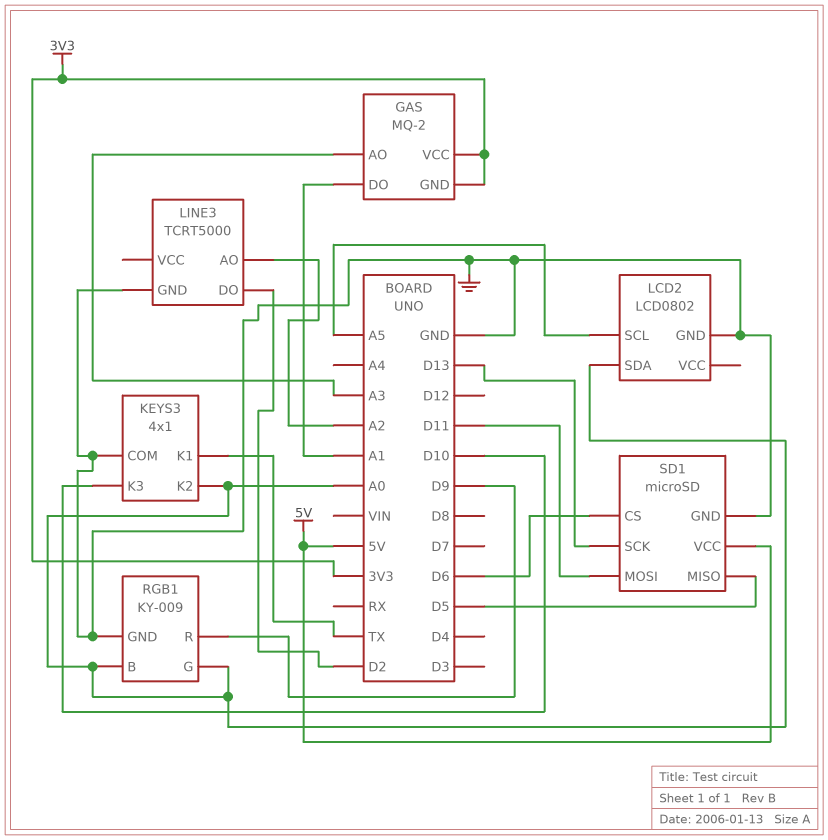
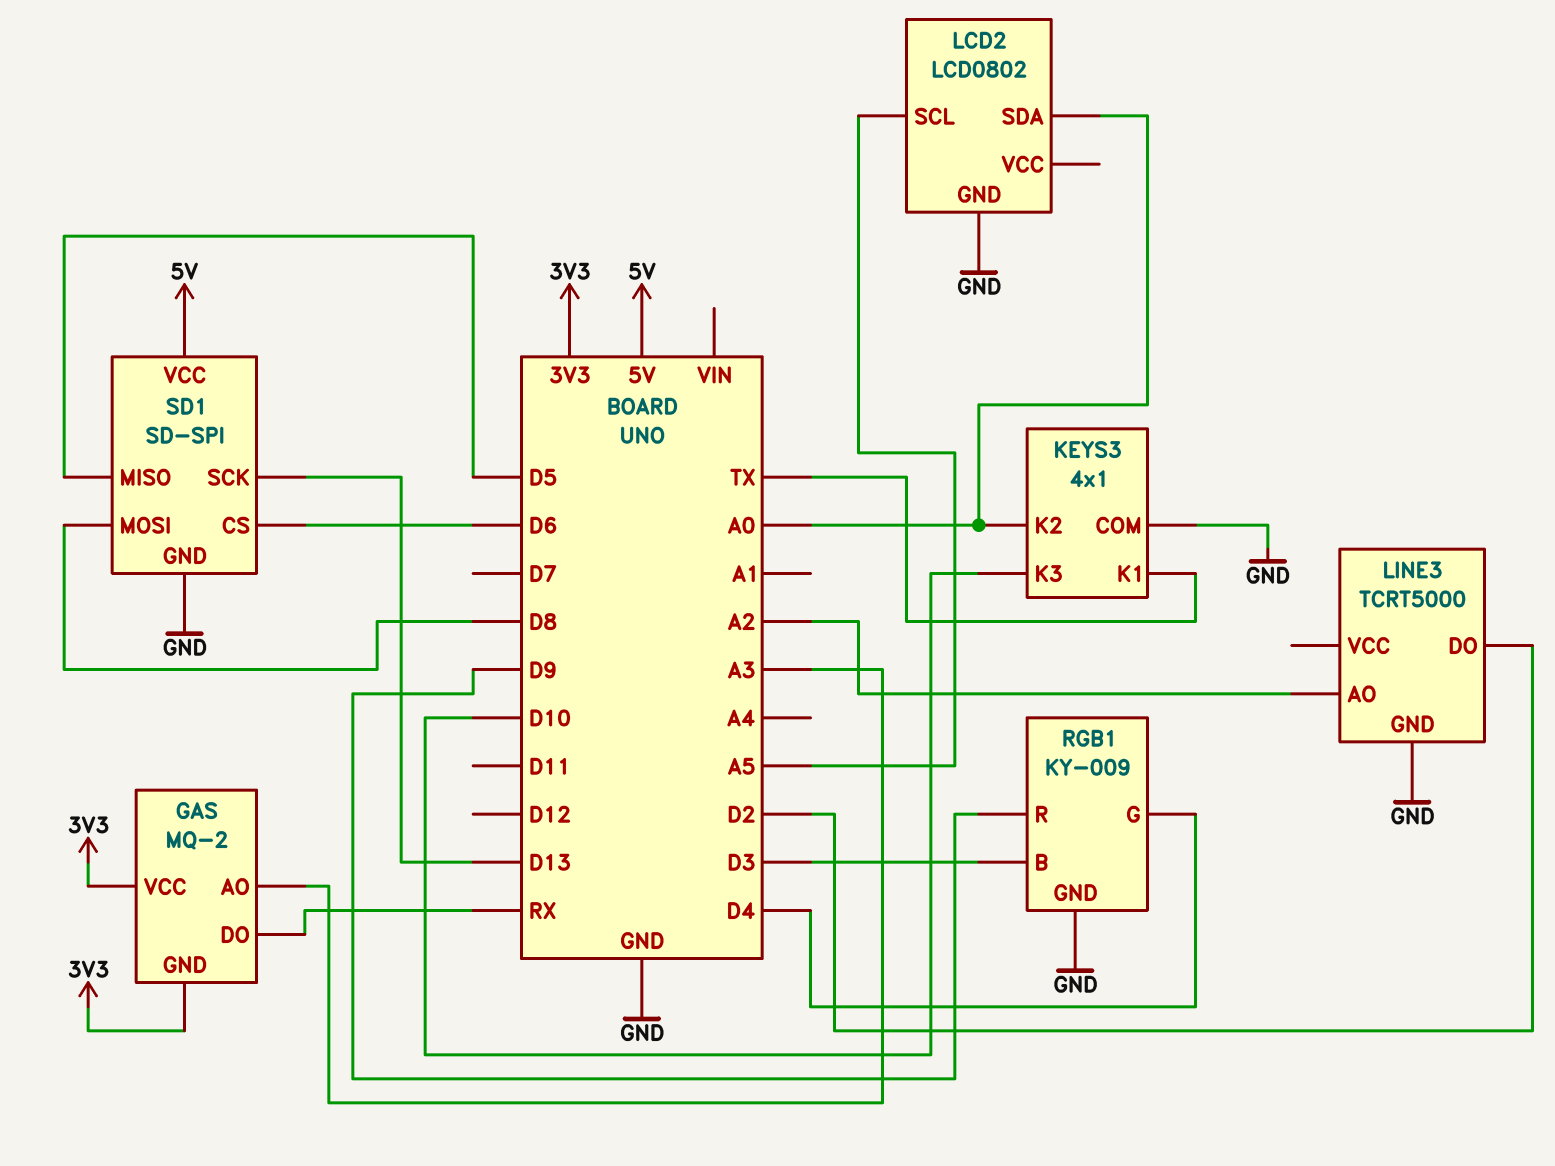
GAS pin DO: A1 -> RX
RGB1 pin B: A0 -> D3
RGB1 pin G: A0 -> D4
SD1: microSD -> SD-SPI
SD1 pin MOSI: D11 -> D8

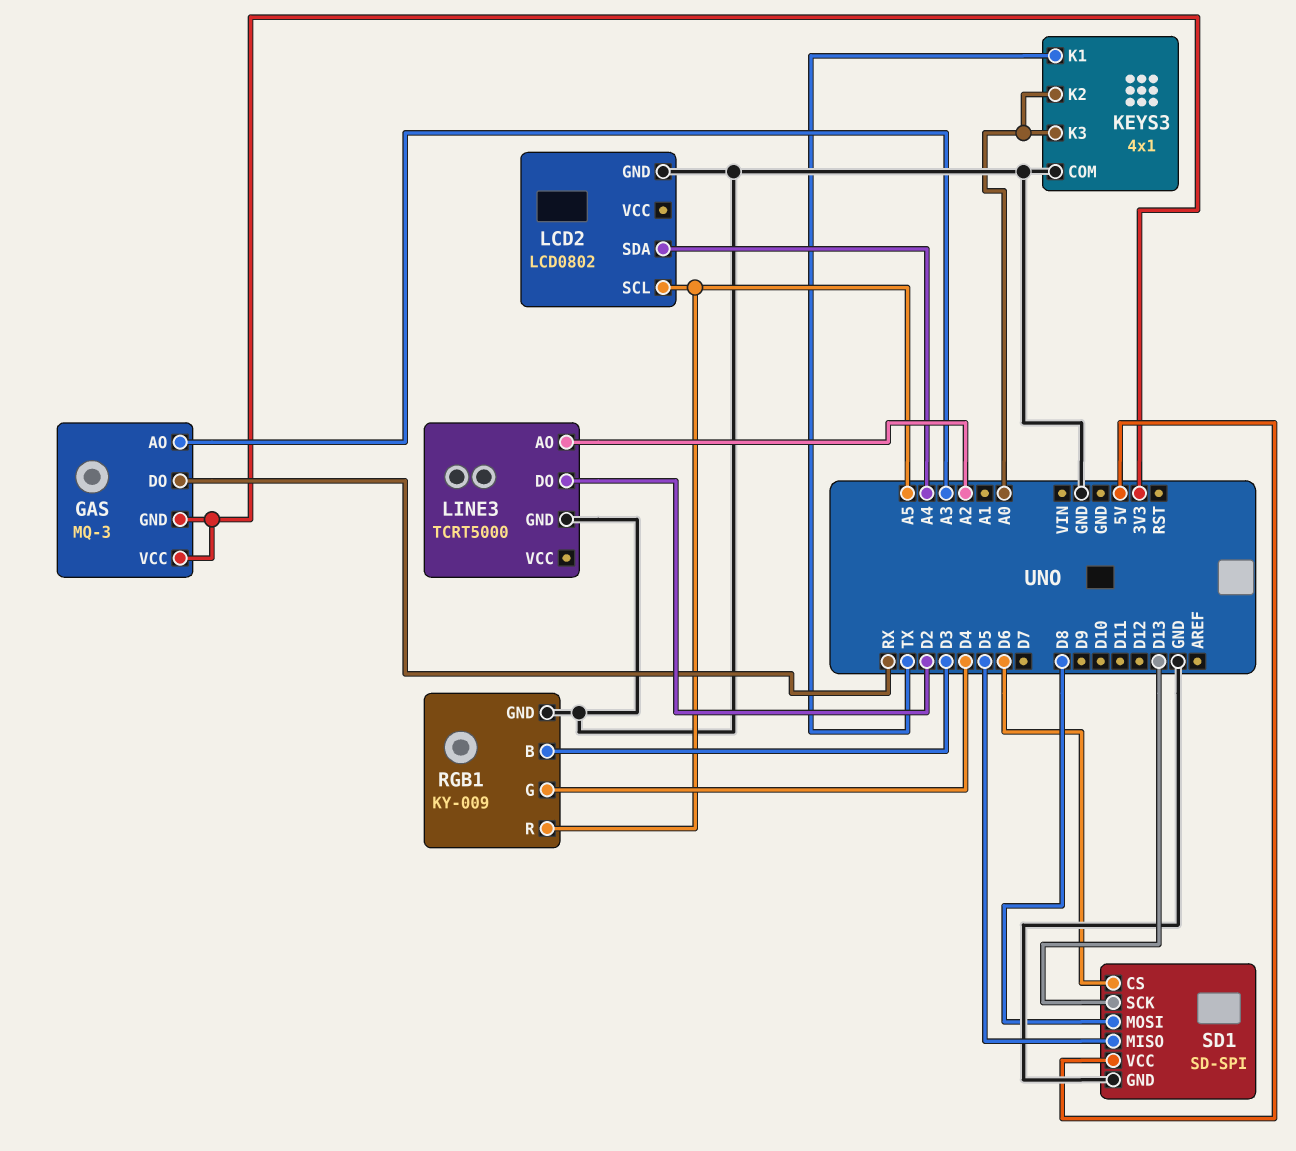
GAS: MQ-2 -> MQ-3
KEYS3 pin K3: D10 -> A0
LCD2 pin SDA: A0 -> A4
RGB1 pin R: D9 -> A5

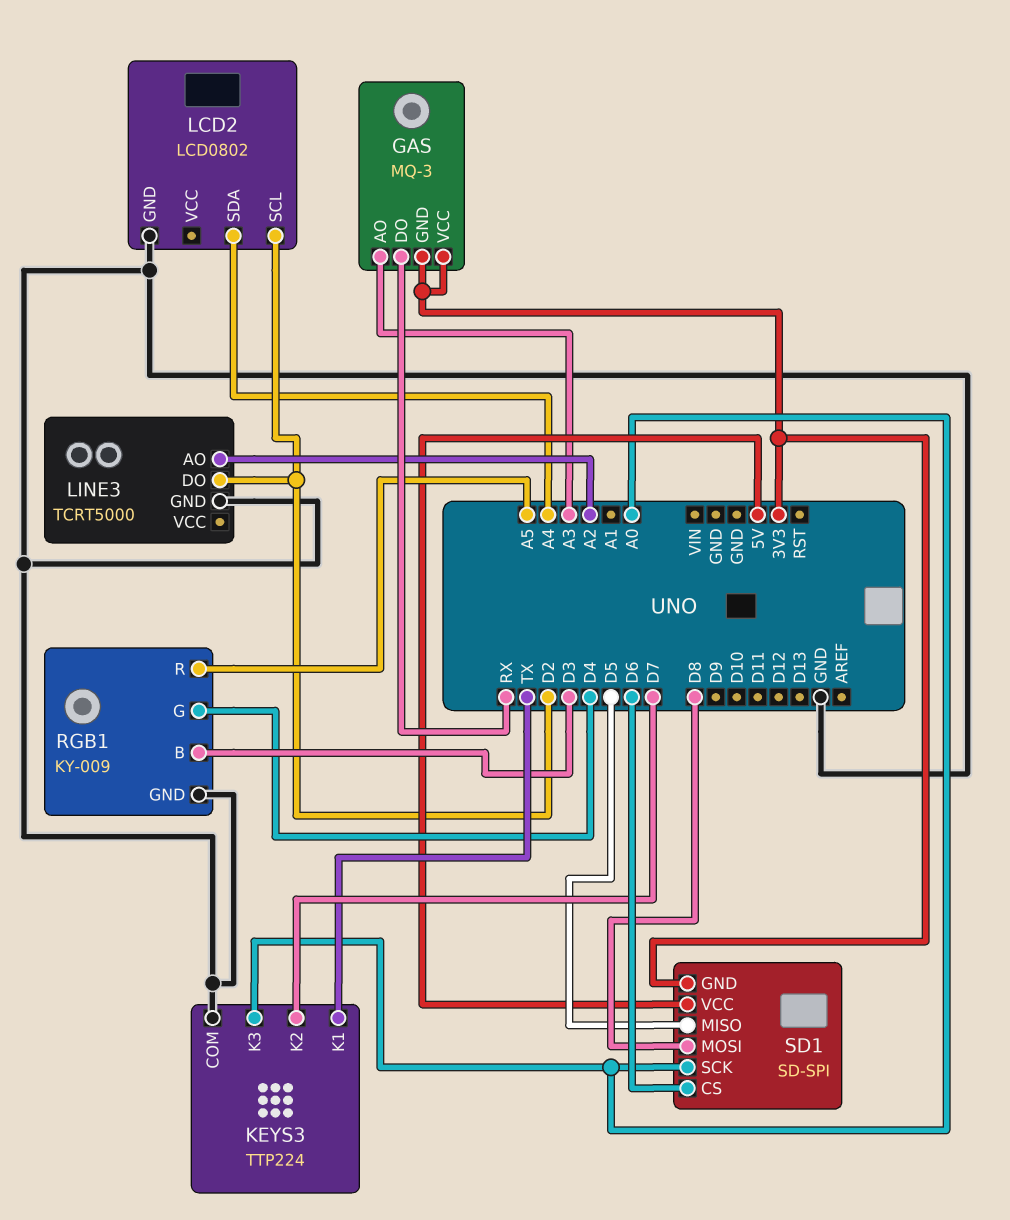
KEYS3: 4x1 -> TTP224
KEYS3 pin K2: A0 -> D7
LCD2 pin SCL: A5 -> D2
SD1 pin GND: GND -> 3V3
SD1 pin SCK: D13 -> A0

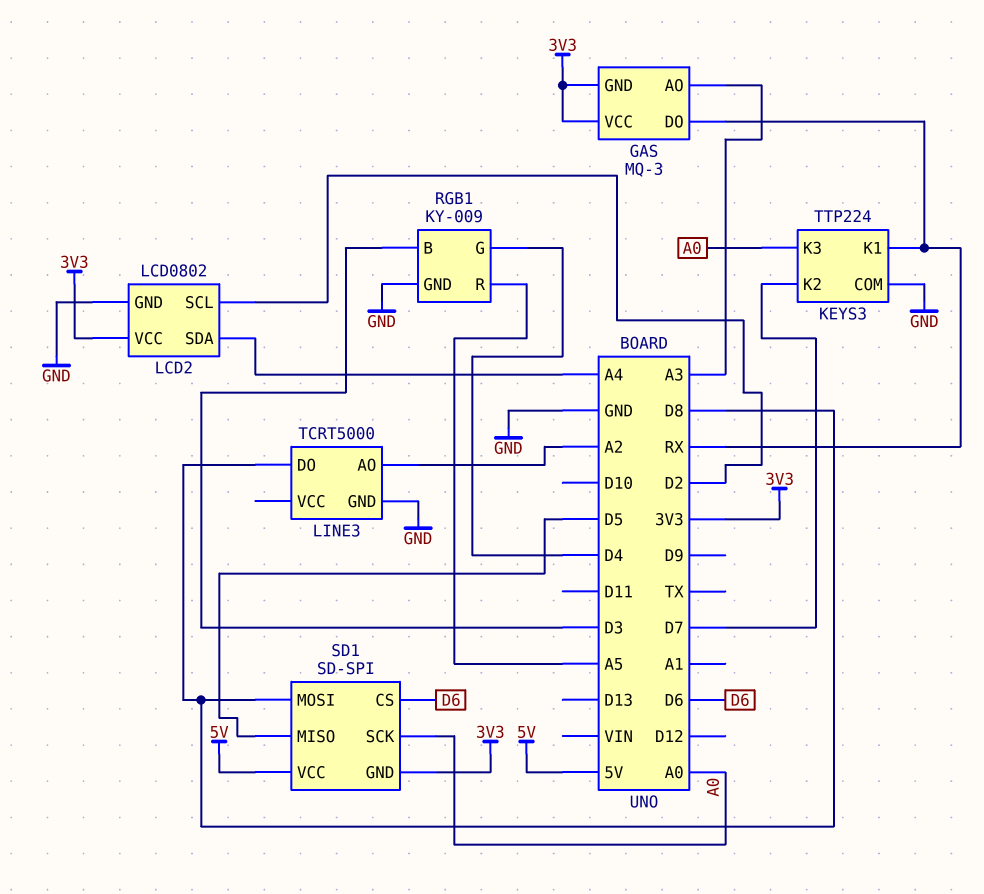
KEYS3 pin K1: TX -> RX
LCD2 pin VCC: none -> 3V3
LINE3 pin DO: D2 -> D8

